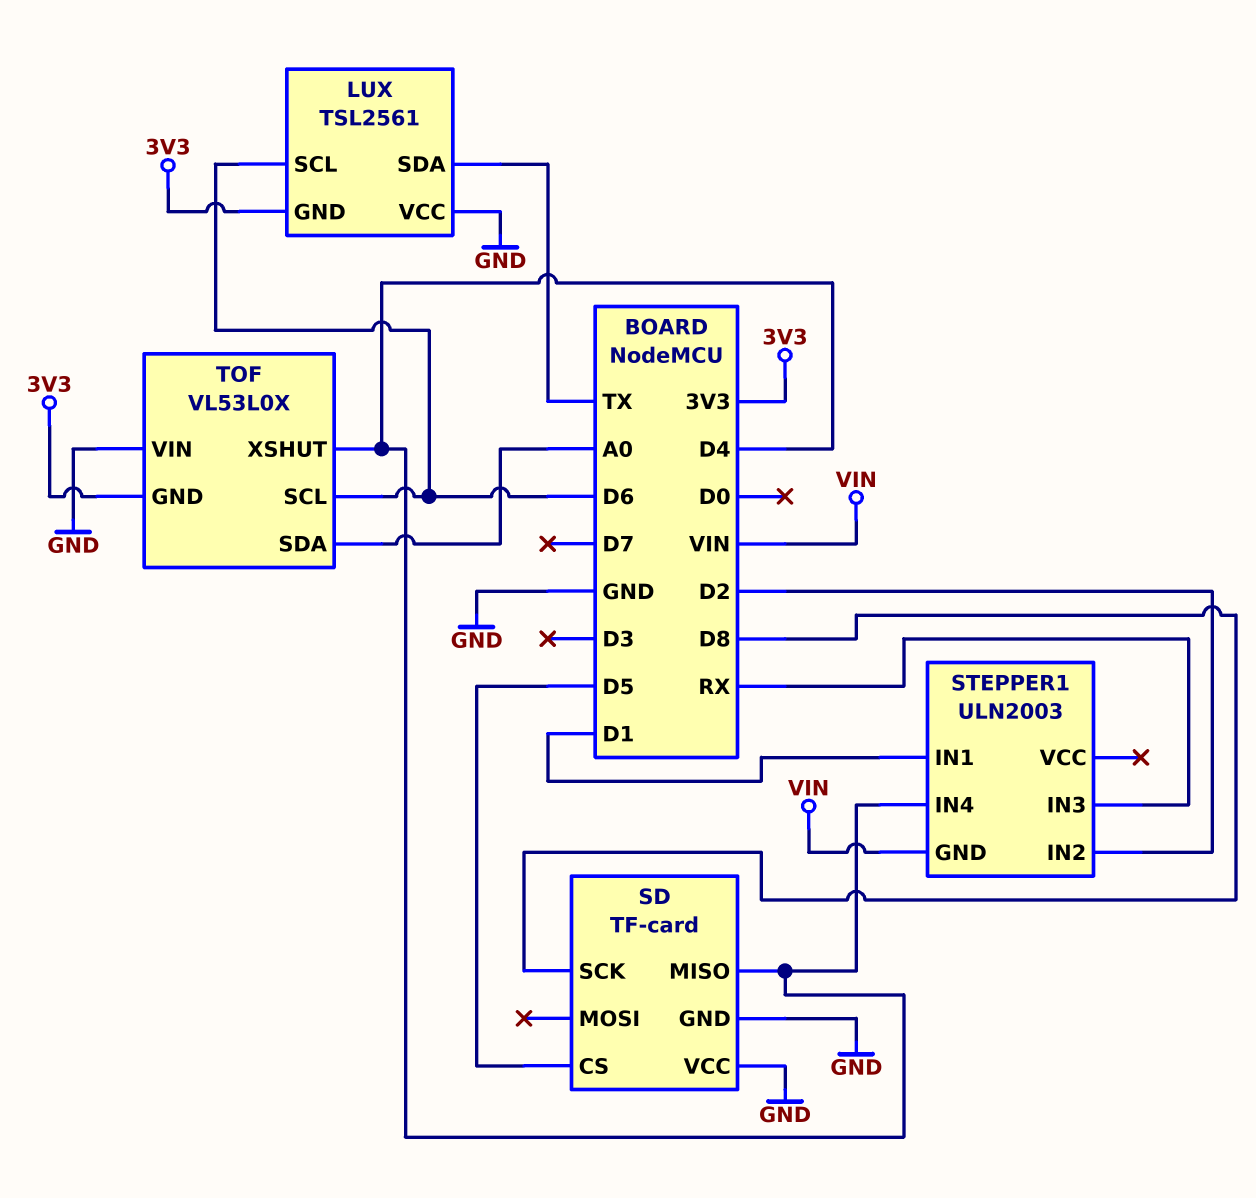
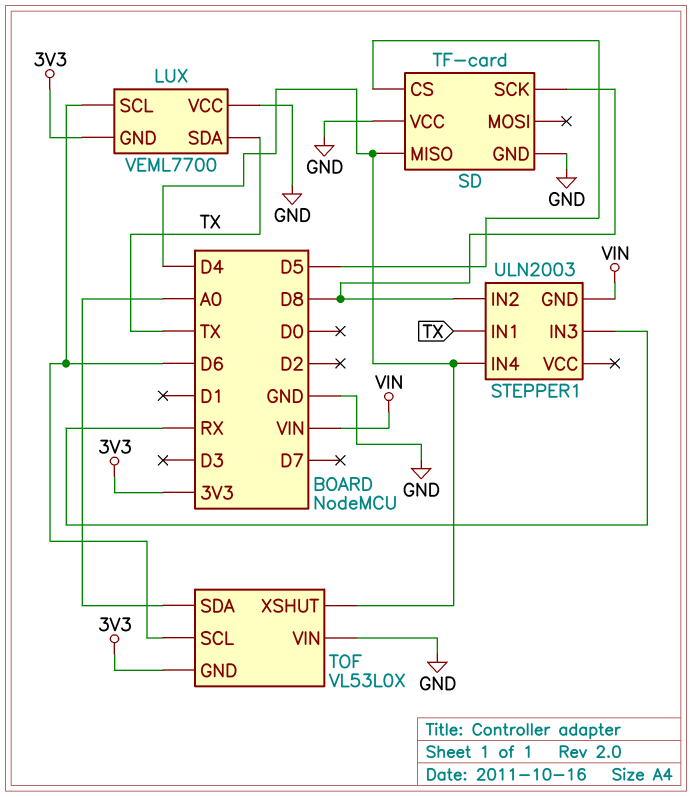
LUX: TSL2561 -> VEML7700
STEPPER1 pin IN1: D1 -> TX
STEPPER1 pin IN2: D2 -> D8

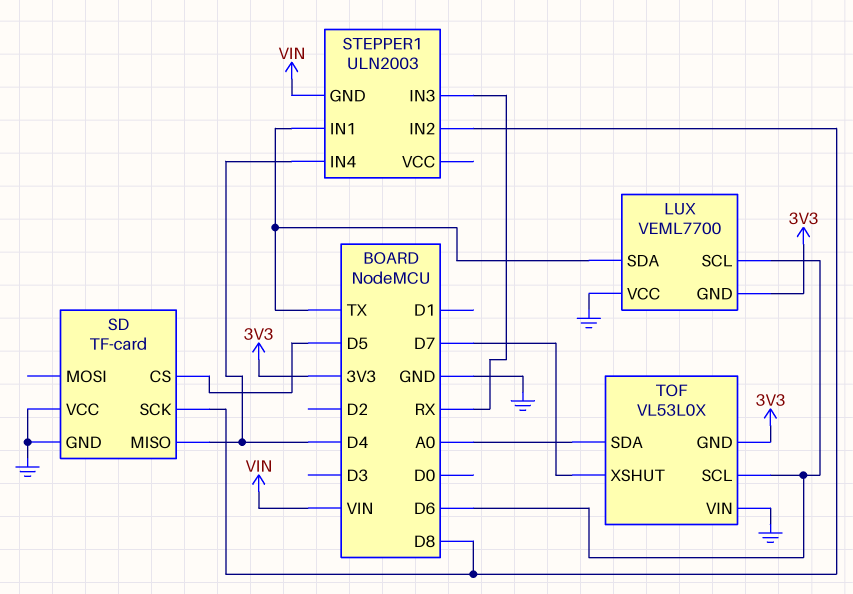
TOF pin XSHUT: D4 -> D7

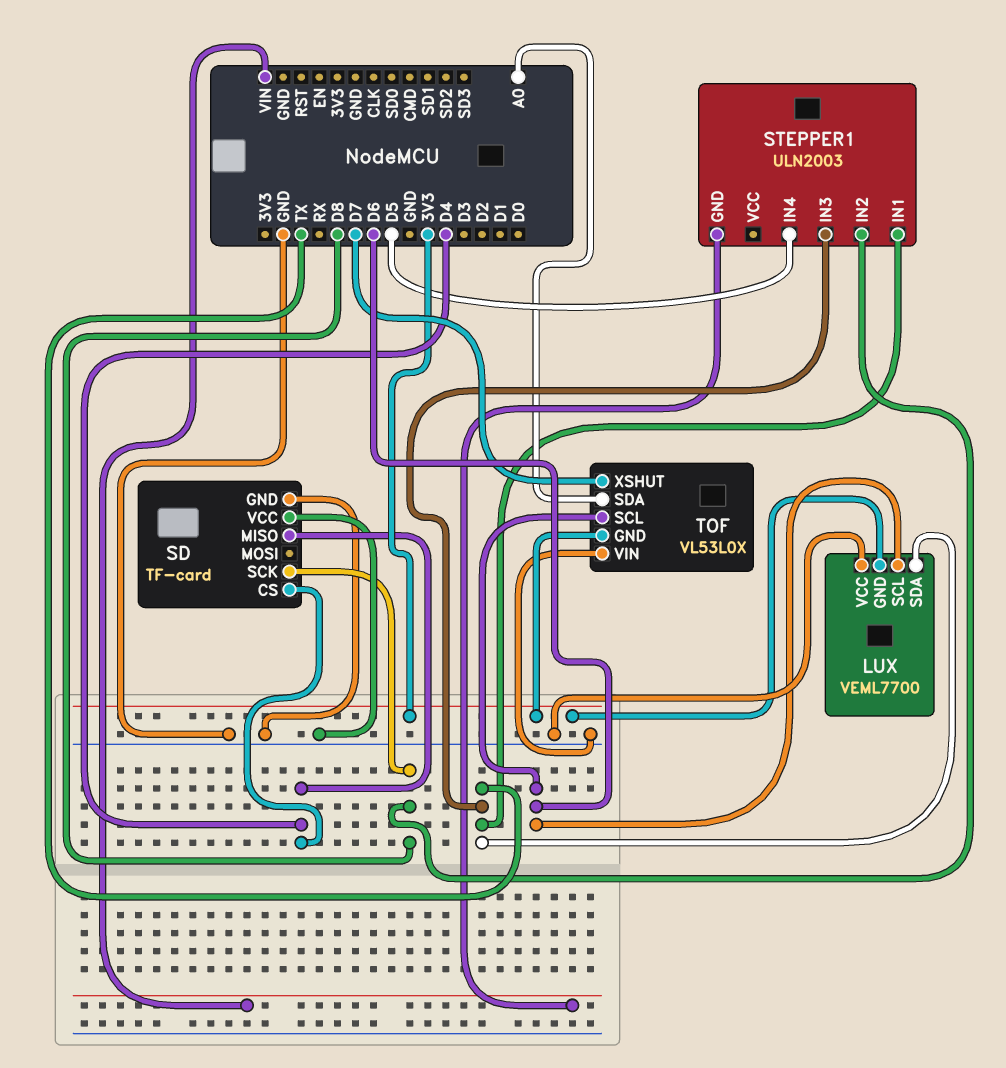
SD pin CS: D5 -> D4
STEPPER1 pin IN3: RX -> TX
STEPPER1 pin IN4: D4 -> D5

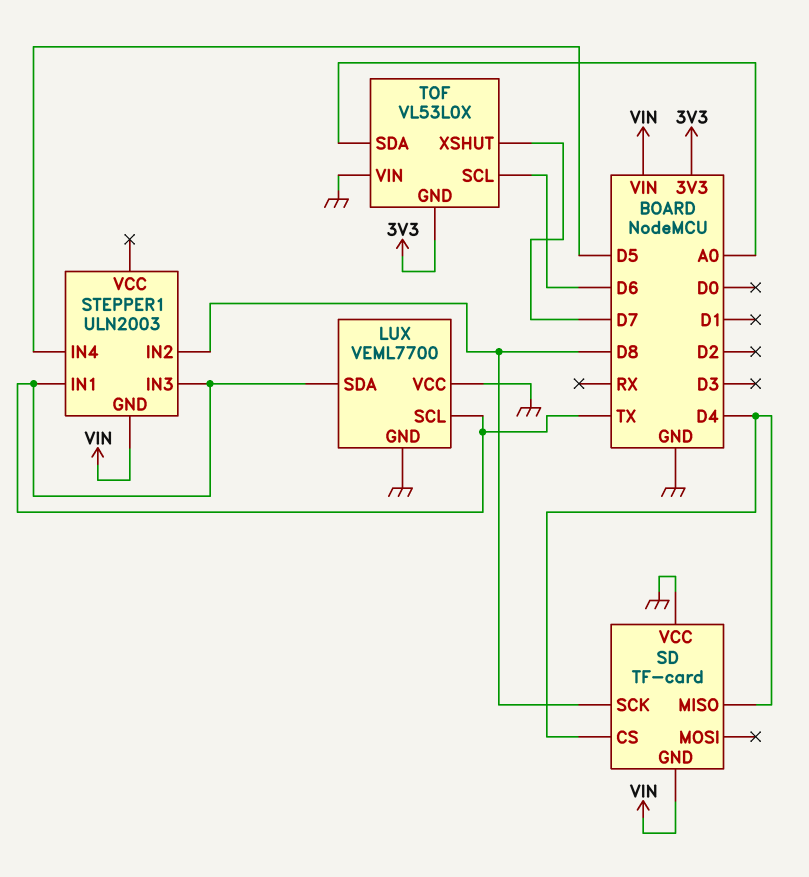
LUX pin GND: 3V3 -> GND
LUX pin SCL: D6 -> TX
SD pin GND: GND -> VIN

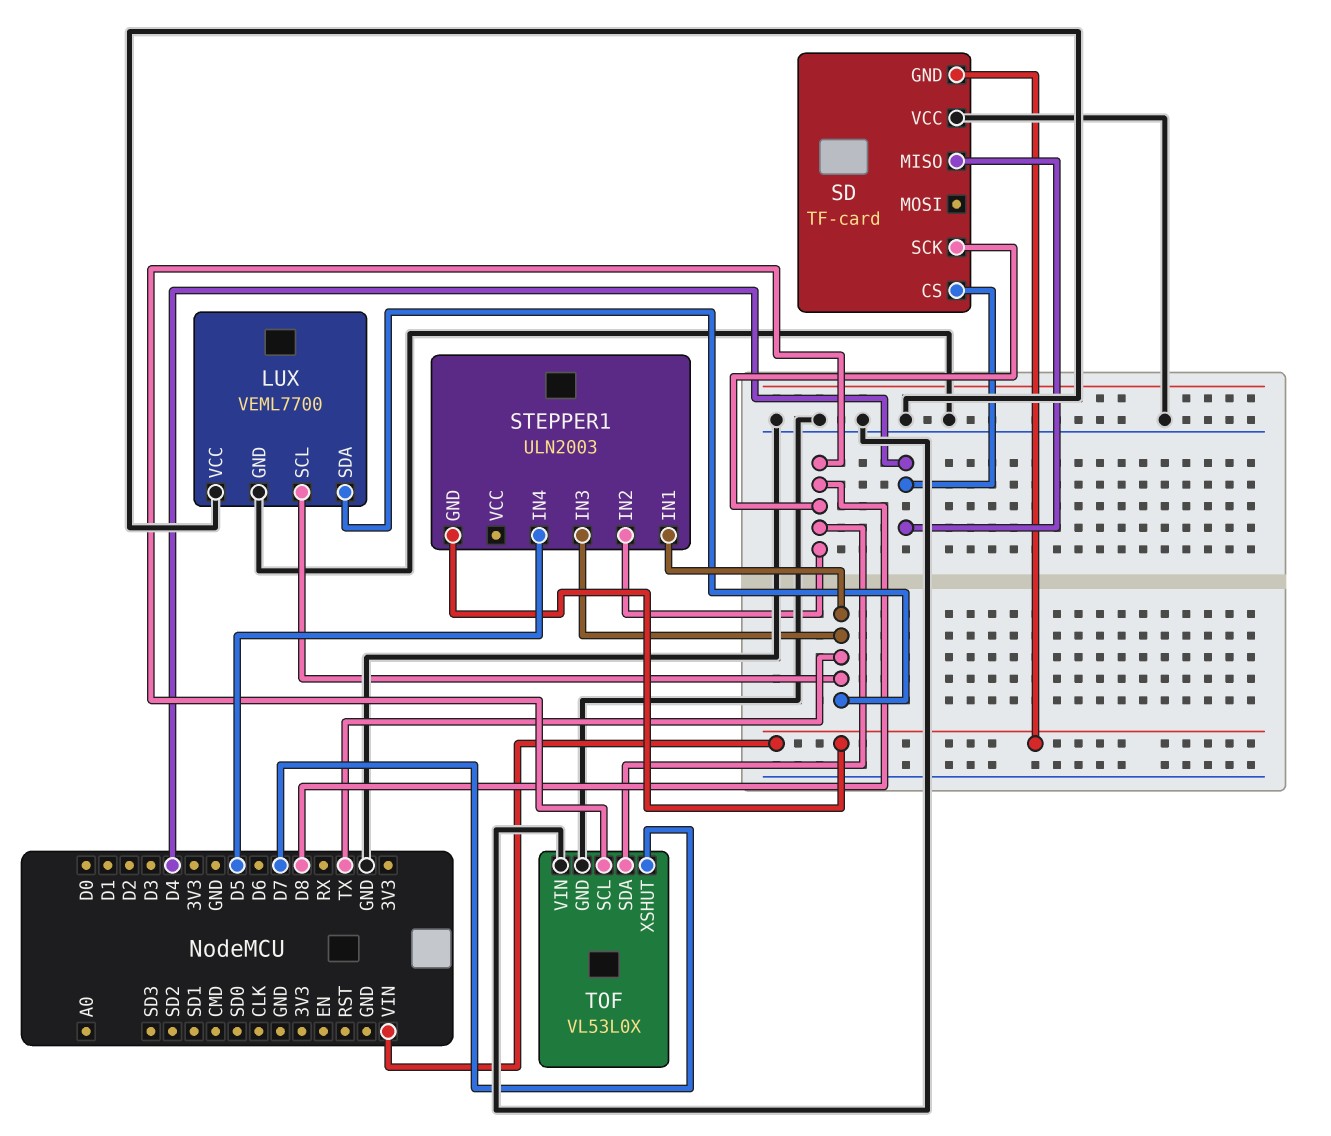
TOF pin GND: 3V3 -> GND
TOF pin SCL: D6 -> D8
TOF pin SDA: A0 -> D8

